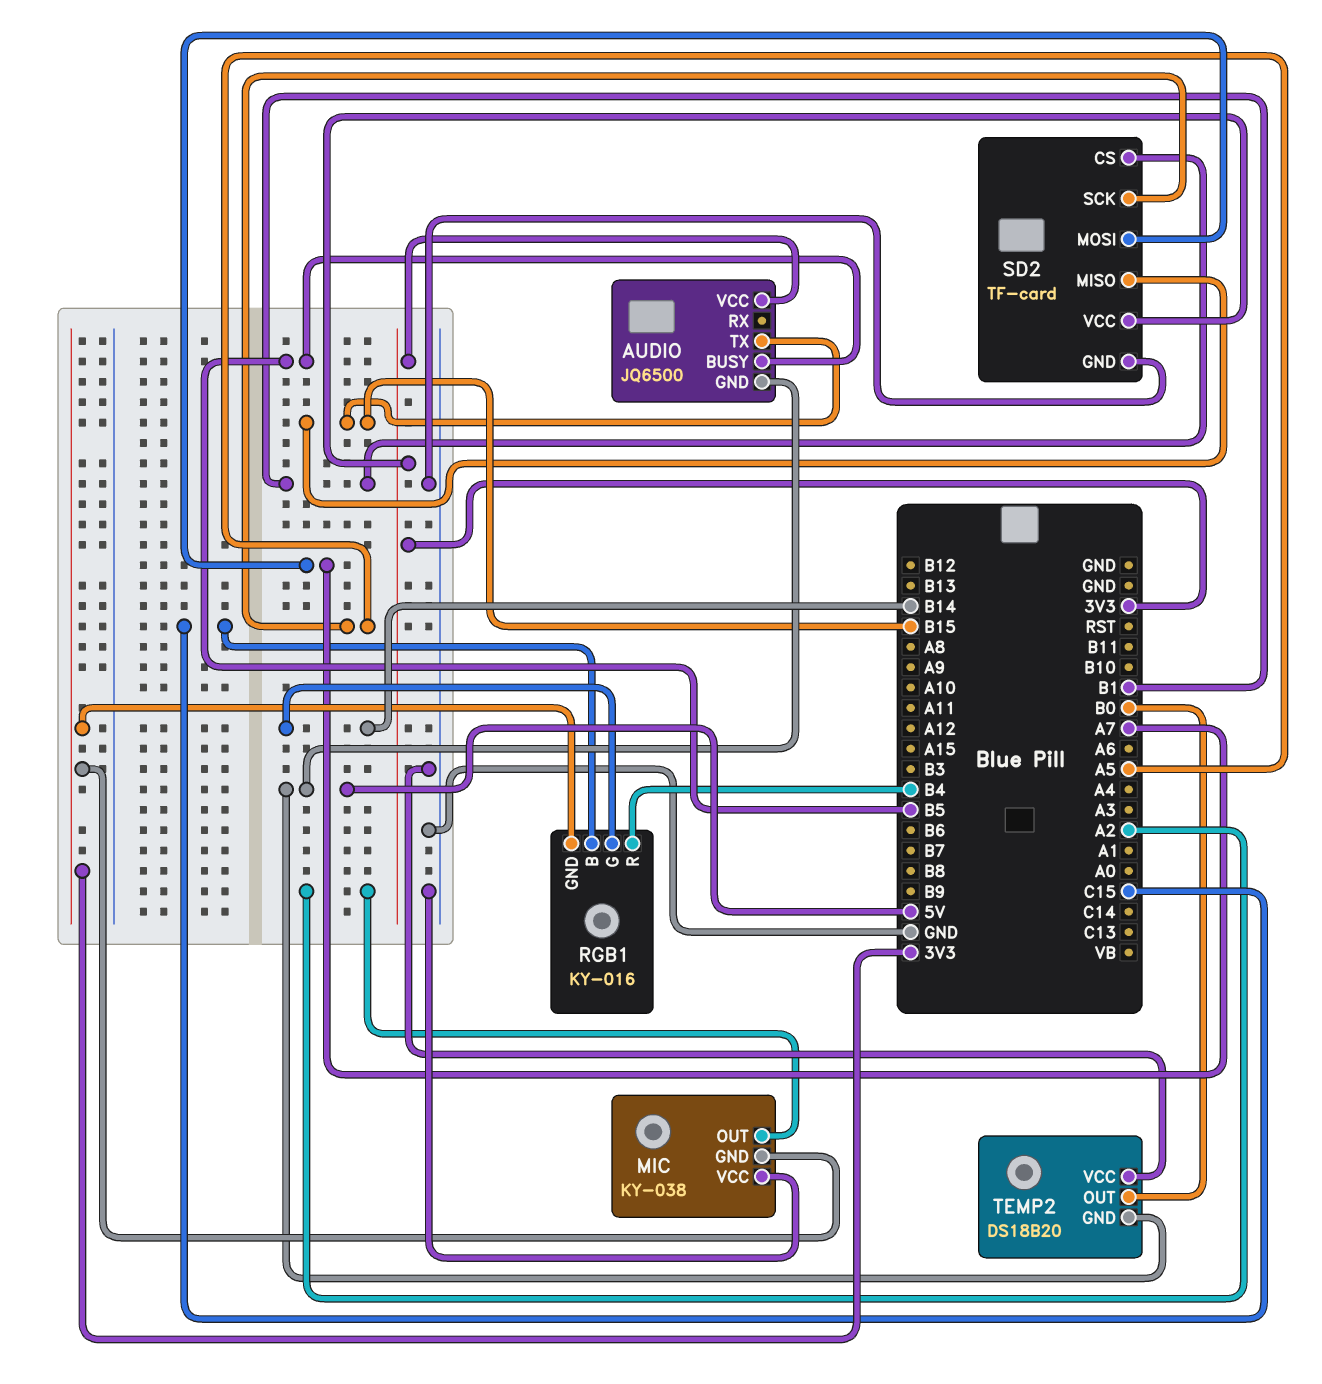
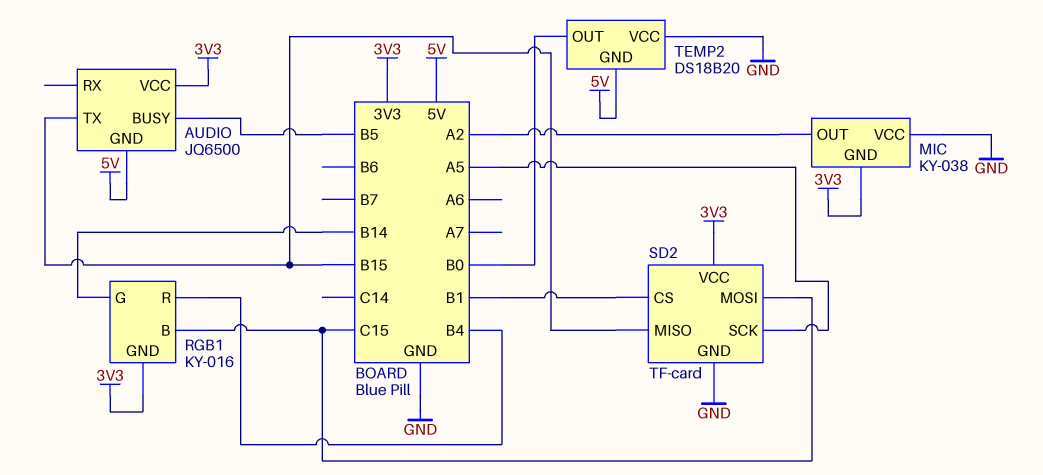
SD2 pin MOSI: A7 -> C15

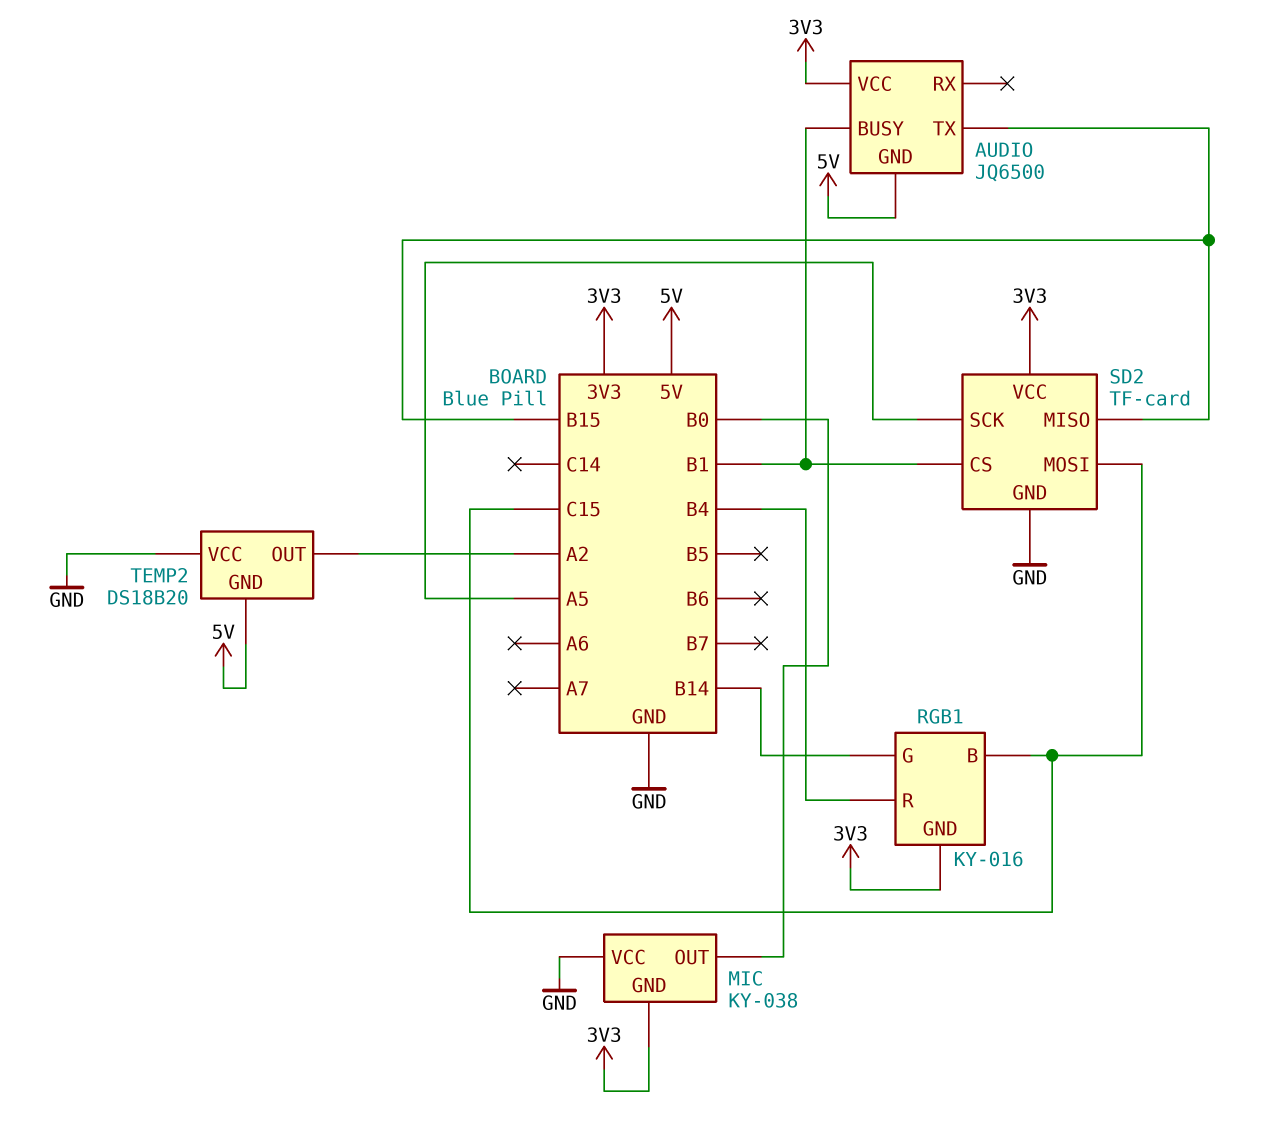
AUDIO pin BUSY: B5 -> B1
MIC pin OUT: A2 -> B0
TEMP2 pin OUT: B0 -> A2

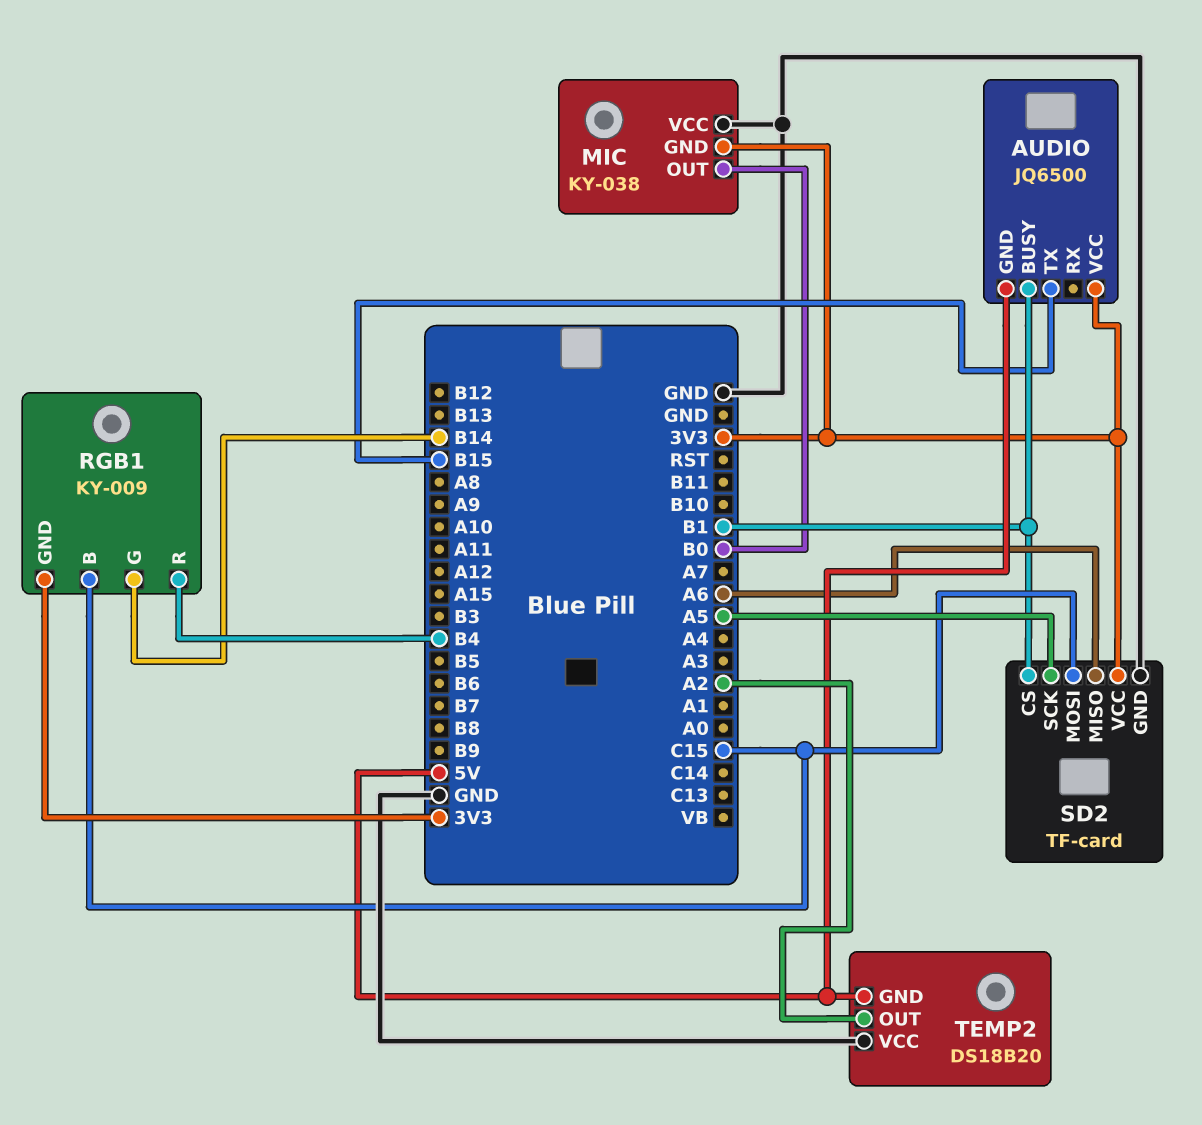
RGB1: KY-016 -> KY-009
SD2 pin MISO: B15 -> A6

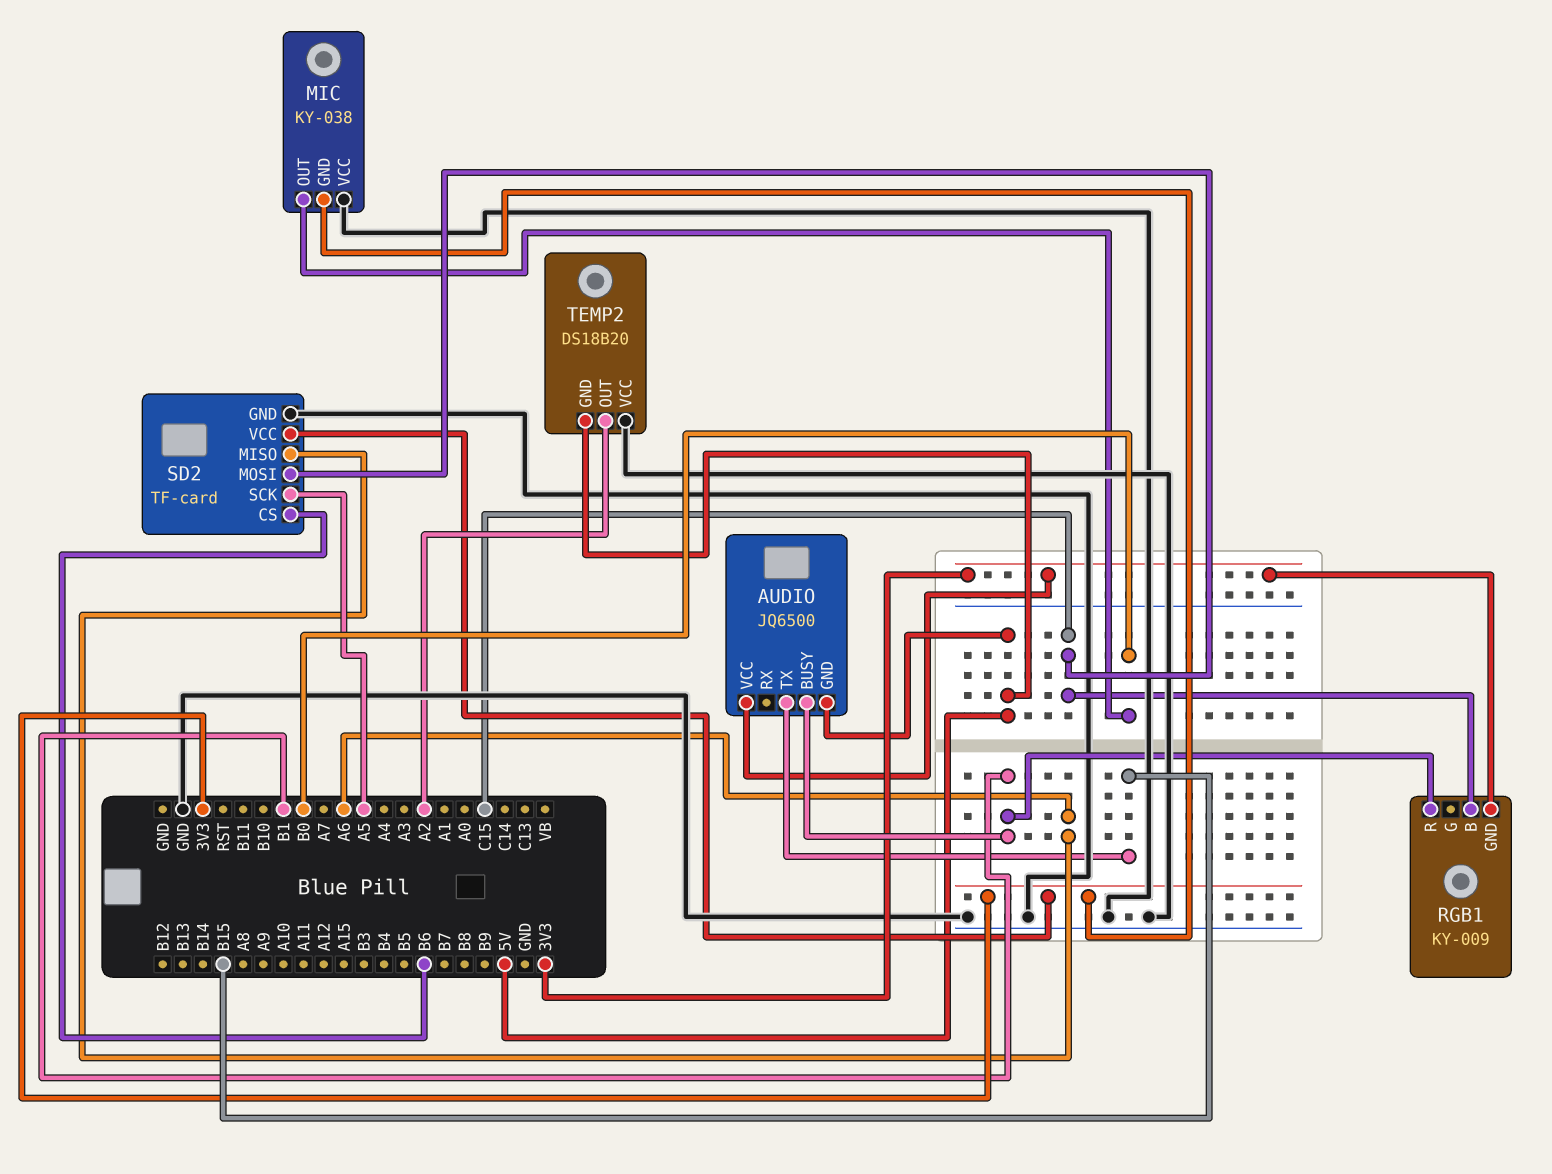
RGB1 pin G: B14 -> none
RGB1 pin R: B4 -> B1
SD2 pin CS: B1 -> B6

